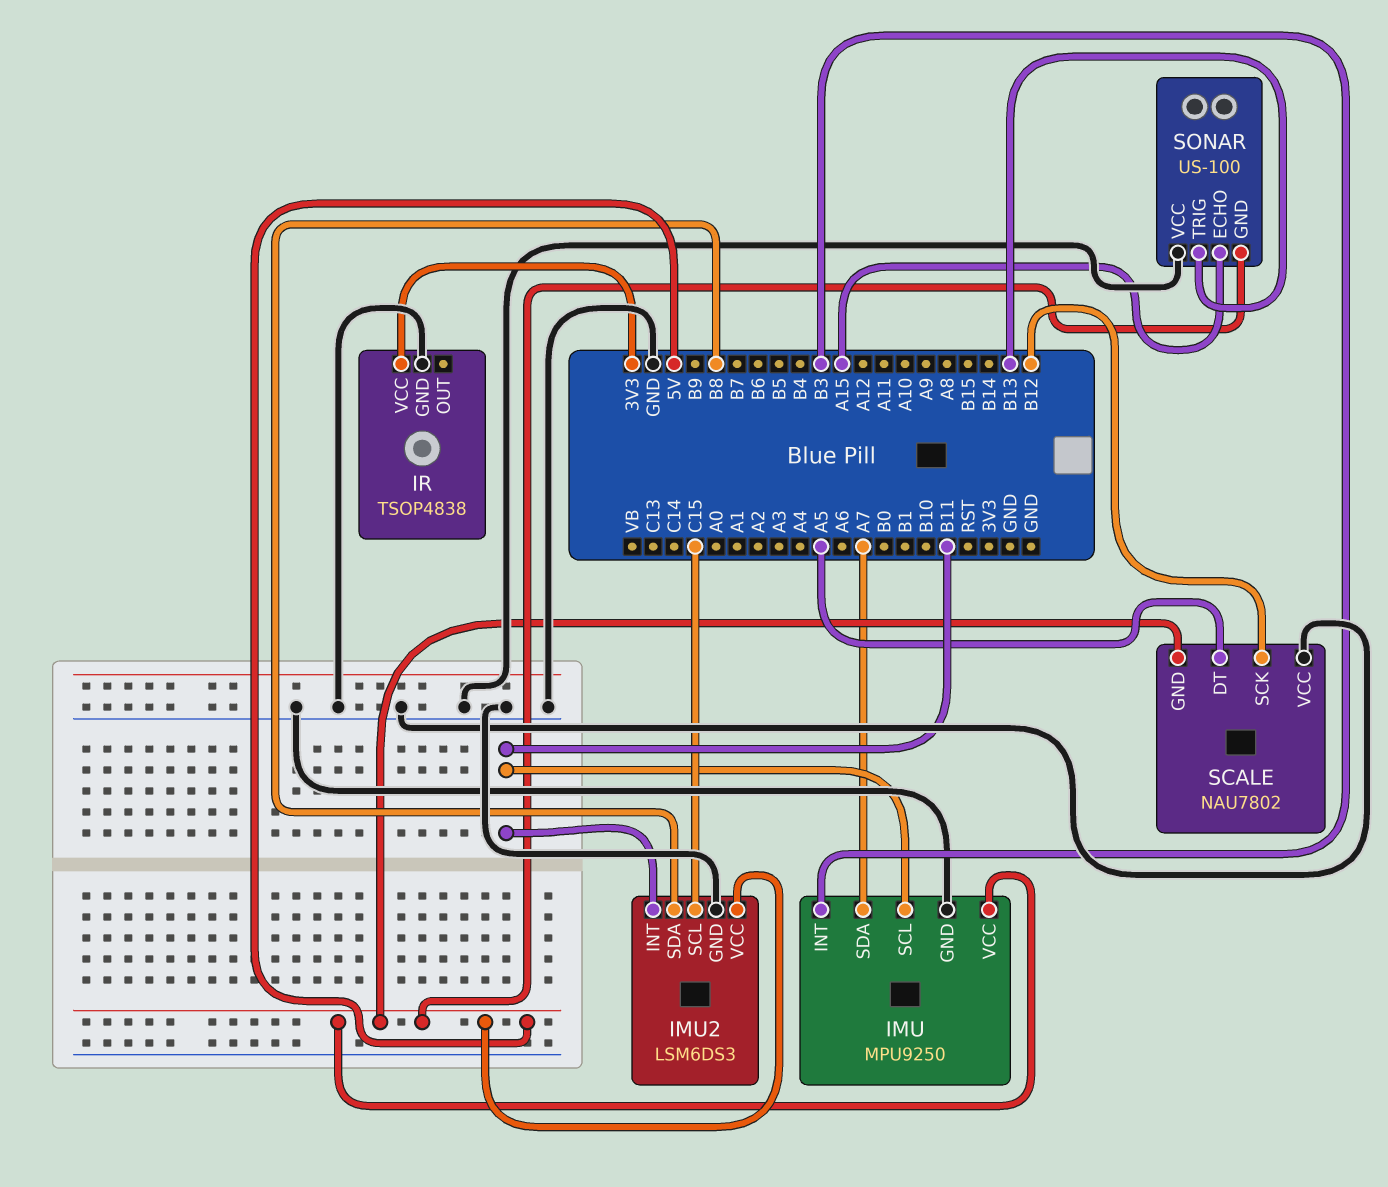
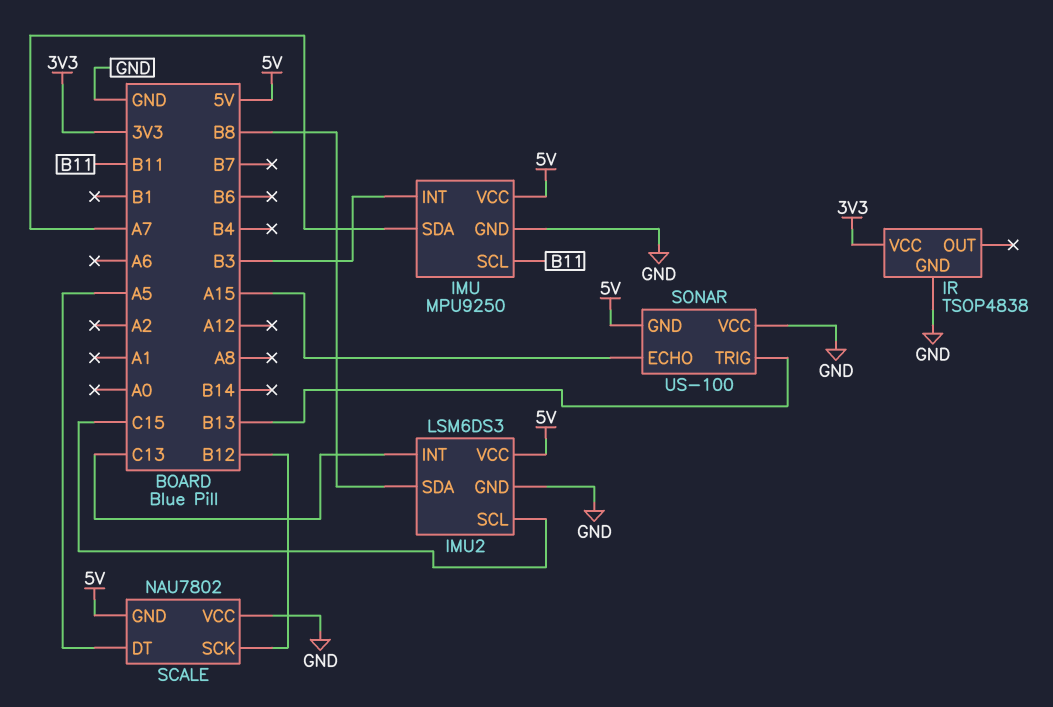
IMU2 pin INT: B11 -> C13

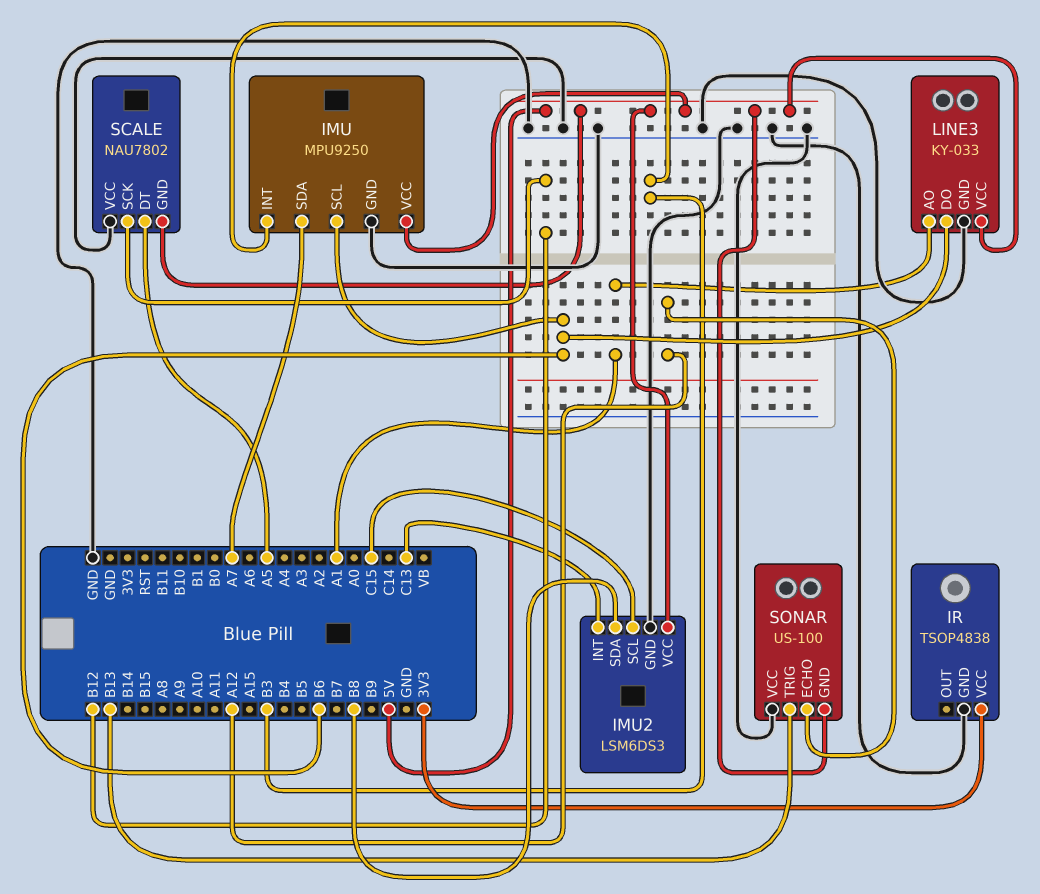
IMU pin SCL: B11 -> B6
LINE3: none -> KY-033
LINE3 pin AO: none -> A1
LINE3 pin DO: none -> B6
LINE3 pin GND: none -> GND
LINE3 pin VCC: none -> 5V
SONAR pin ECHO: A15 -> A12

